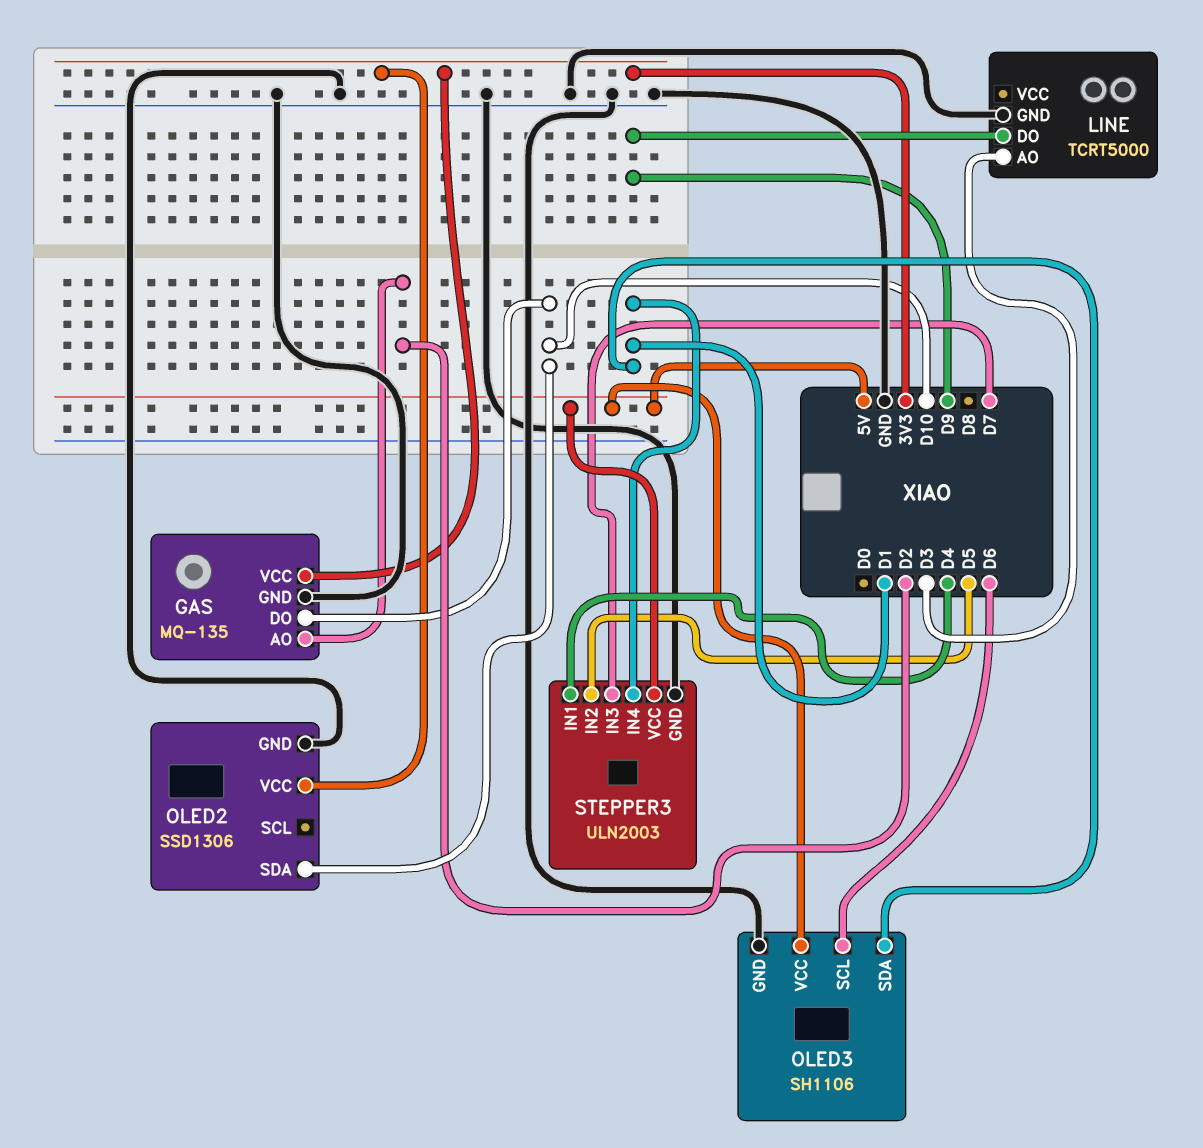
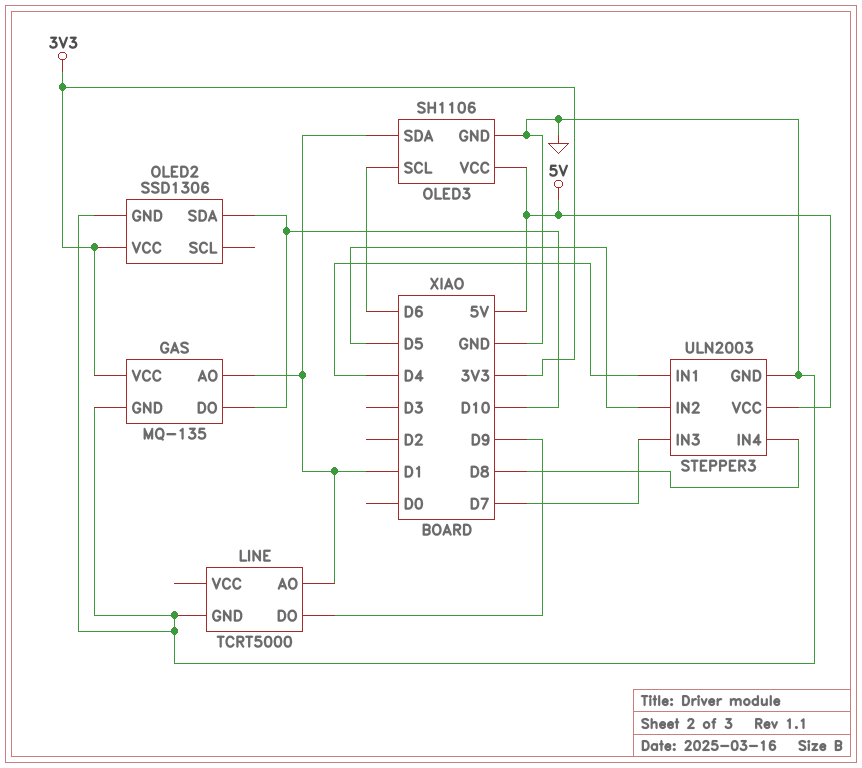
GAS pin AO: D2 -> D1
LINE pin AO: D3 -> D1
STEPPER3 pin IN4: D1 -> D8

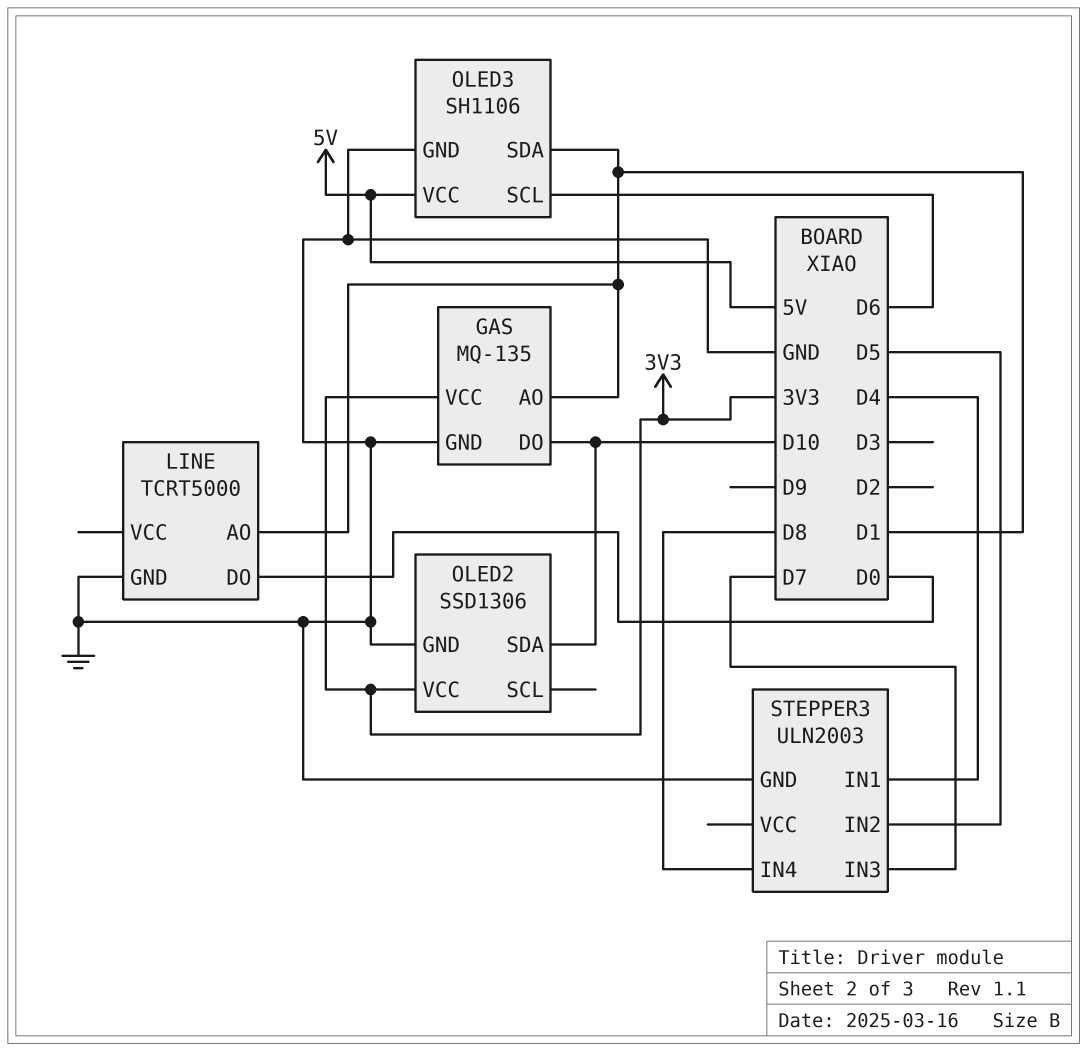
LINE pin DO: D9 -> D0
STEPPER3 pin VCC: 5V -> none

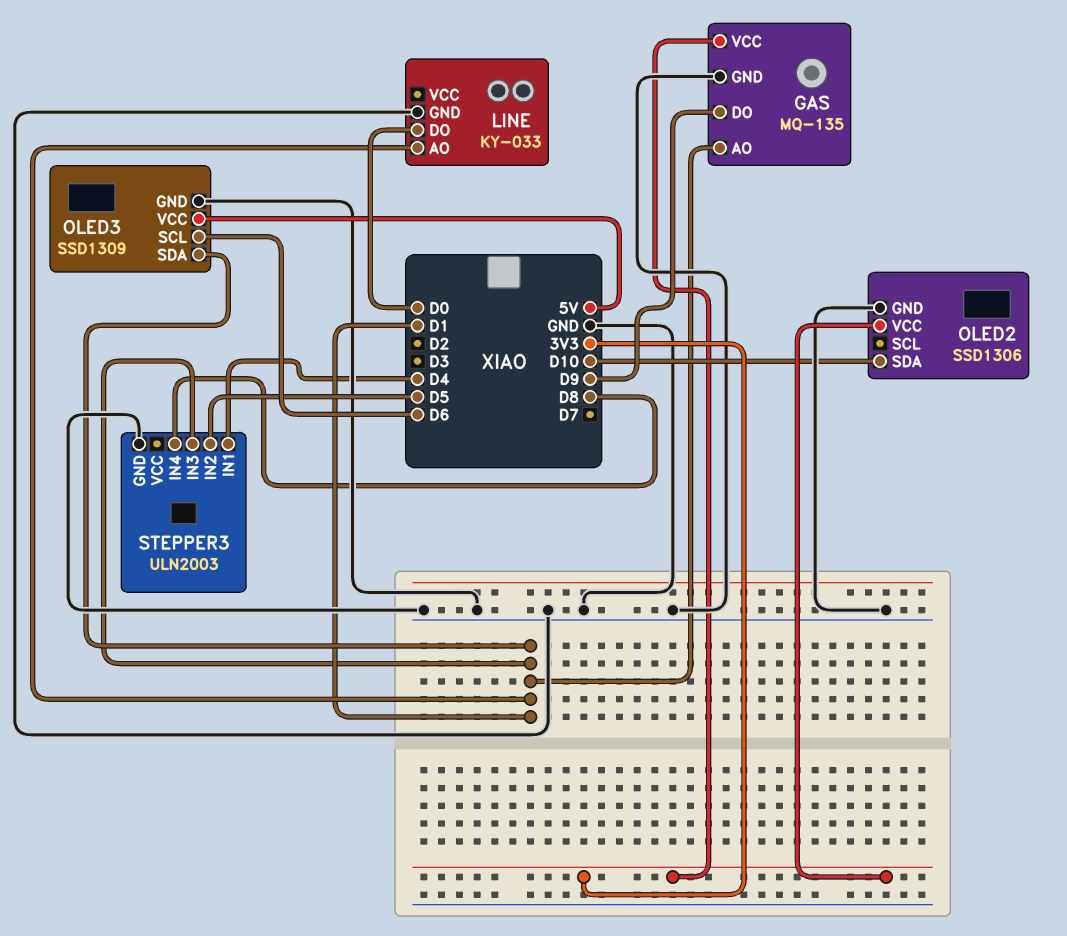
GAS pin DO: D10 -> D9
LINE: TCRT5000 -> KY-033
OLED3: SH1106 -> SSD1309
STEPPER3 pin IN3: D7 -> D1

